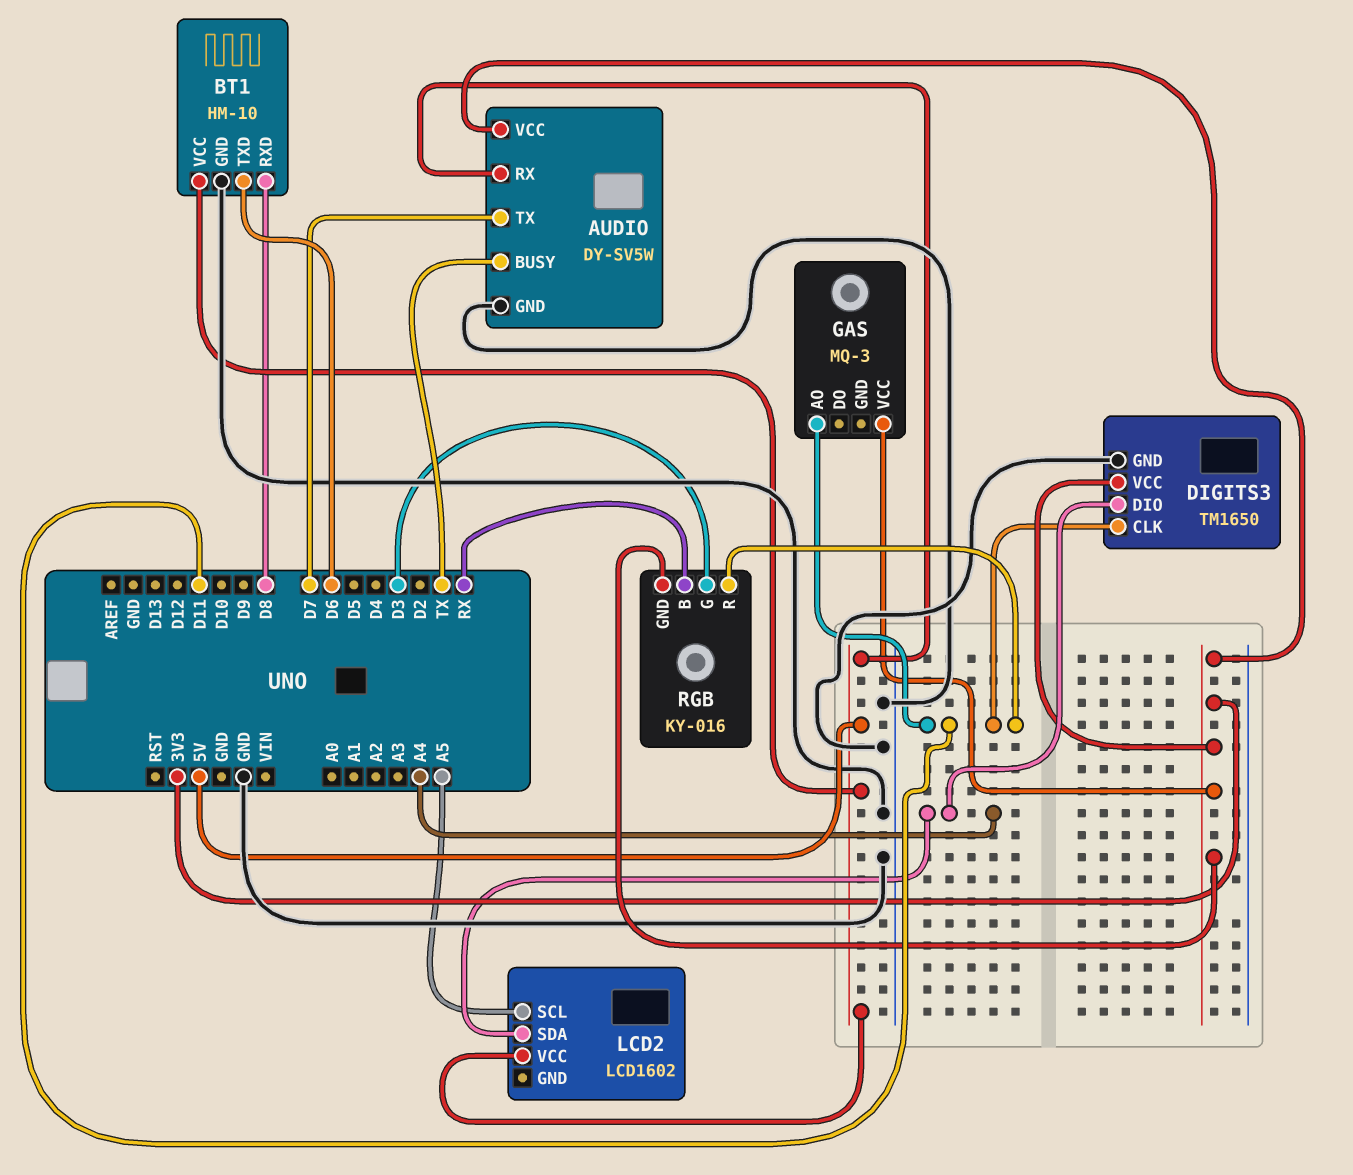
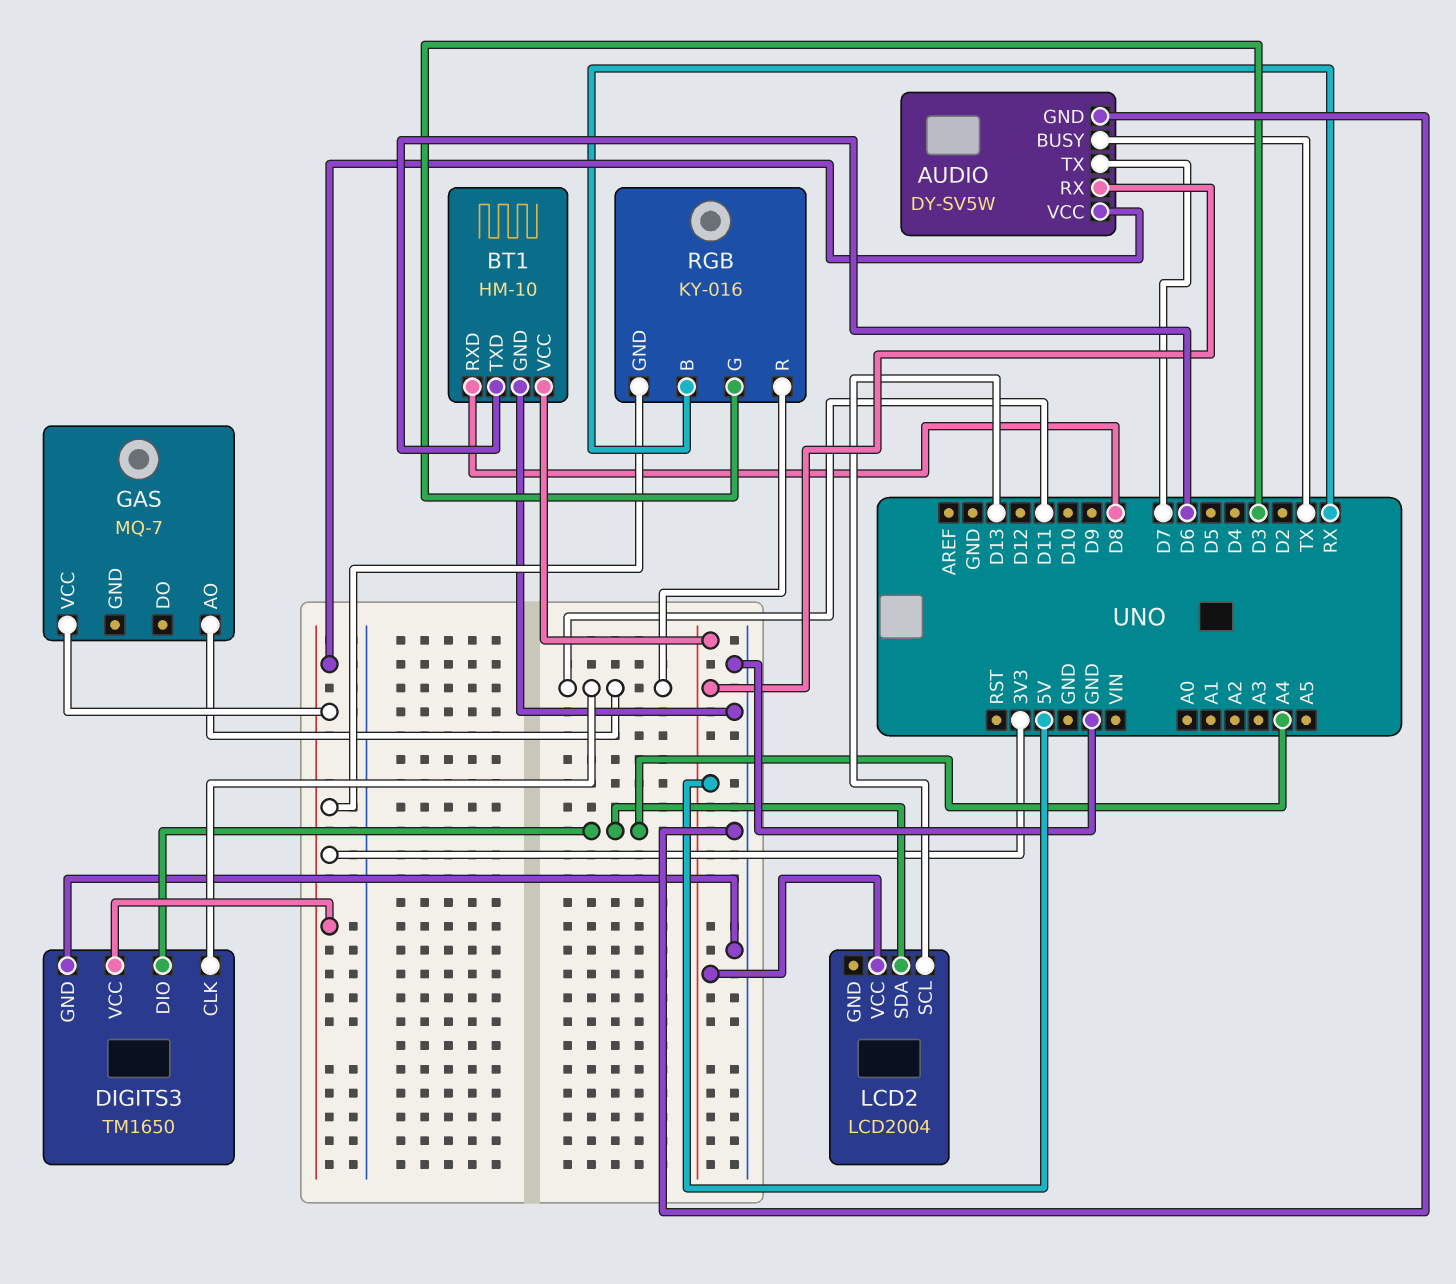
GAS: MQ-3 -> MQ-7
LCD2: LCD1602 -> LCD2004
LCD2 pin SCL: A5 -> D13

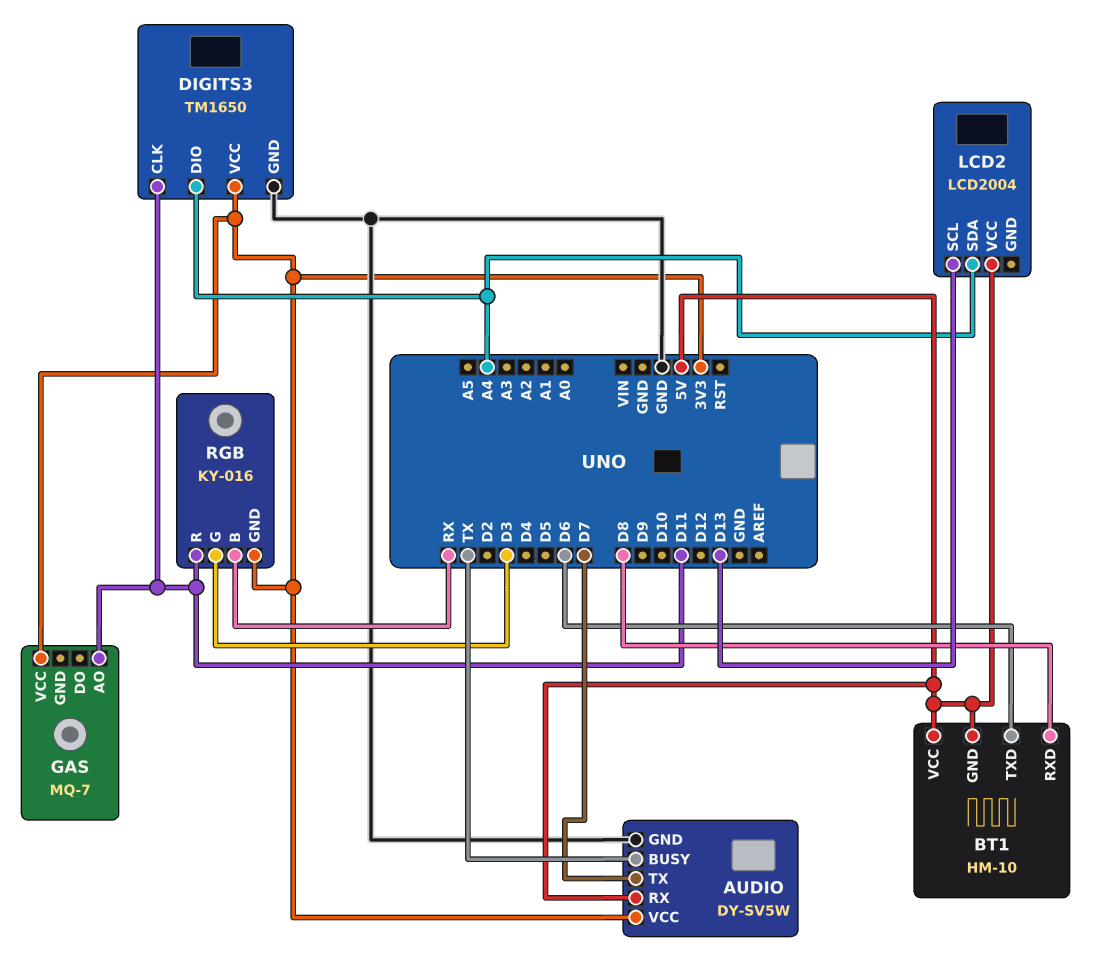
BT1 pin GND: GND -> 5V

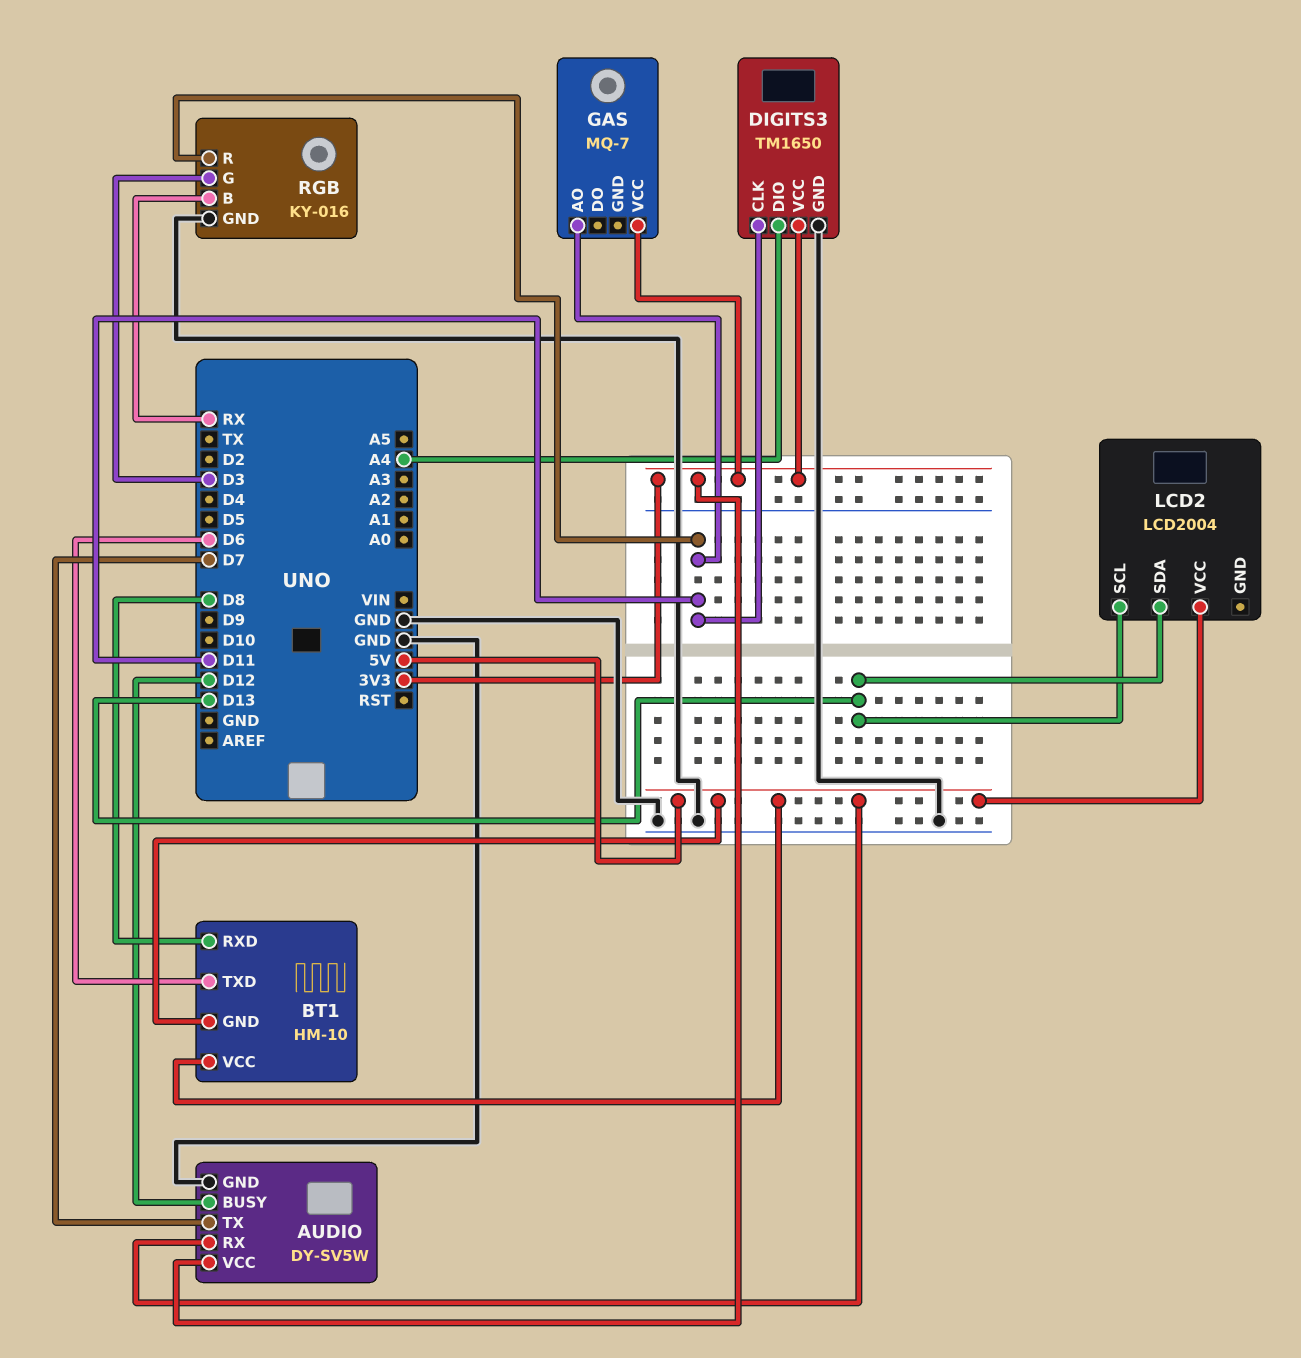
AUDIO pin BUSY: TX -> D12
LCD2 pin SDA: A4 -> D13
RGB pin GND: 3V3 -> GND

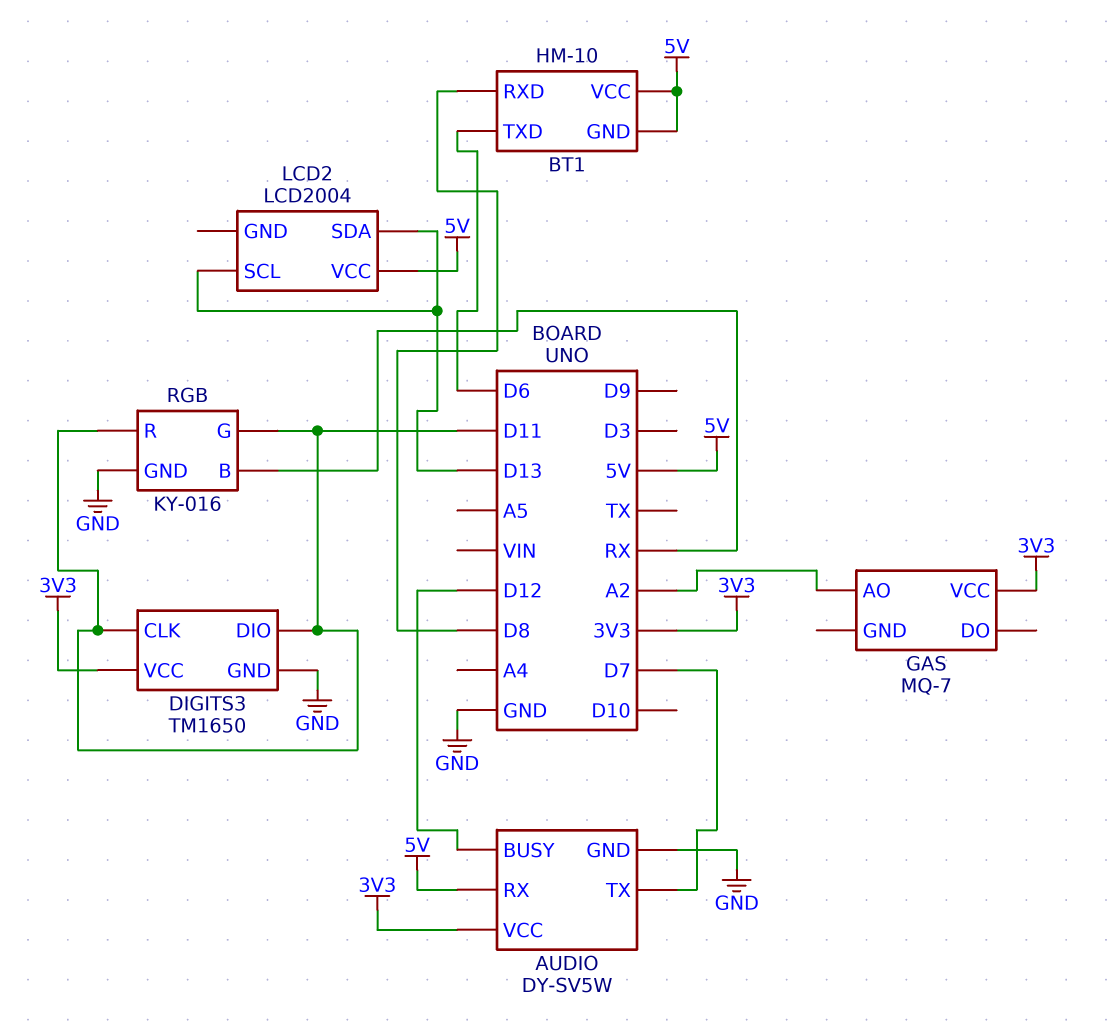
DIGITS3 pin DIO: A4 -> D11
GAS pin AO: D11 -> A2
RGB pin G: D3 -> D11

